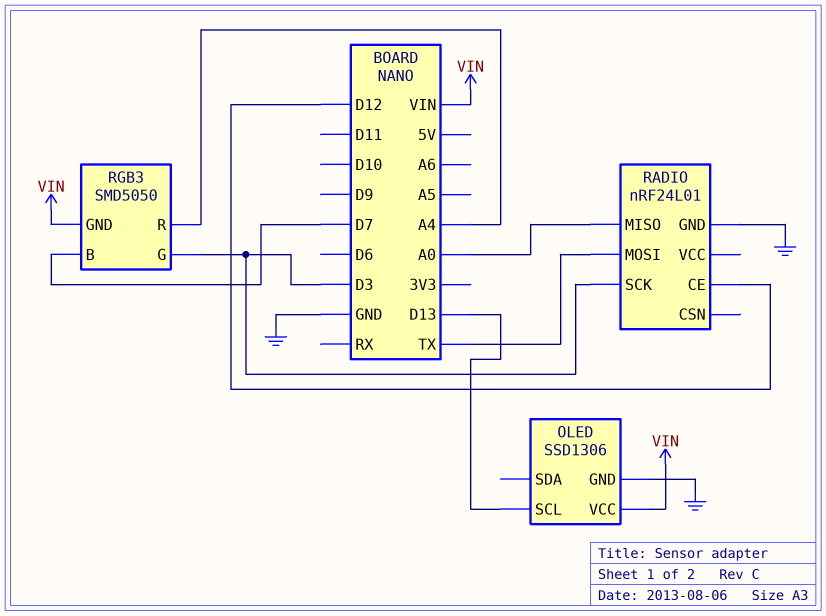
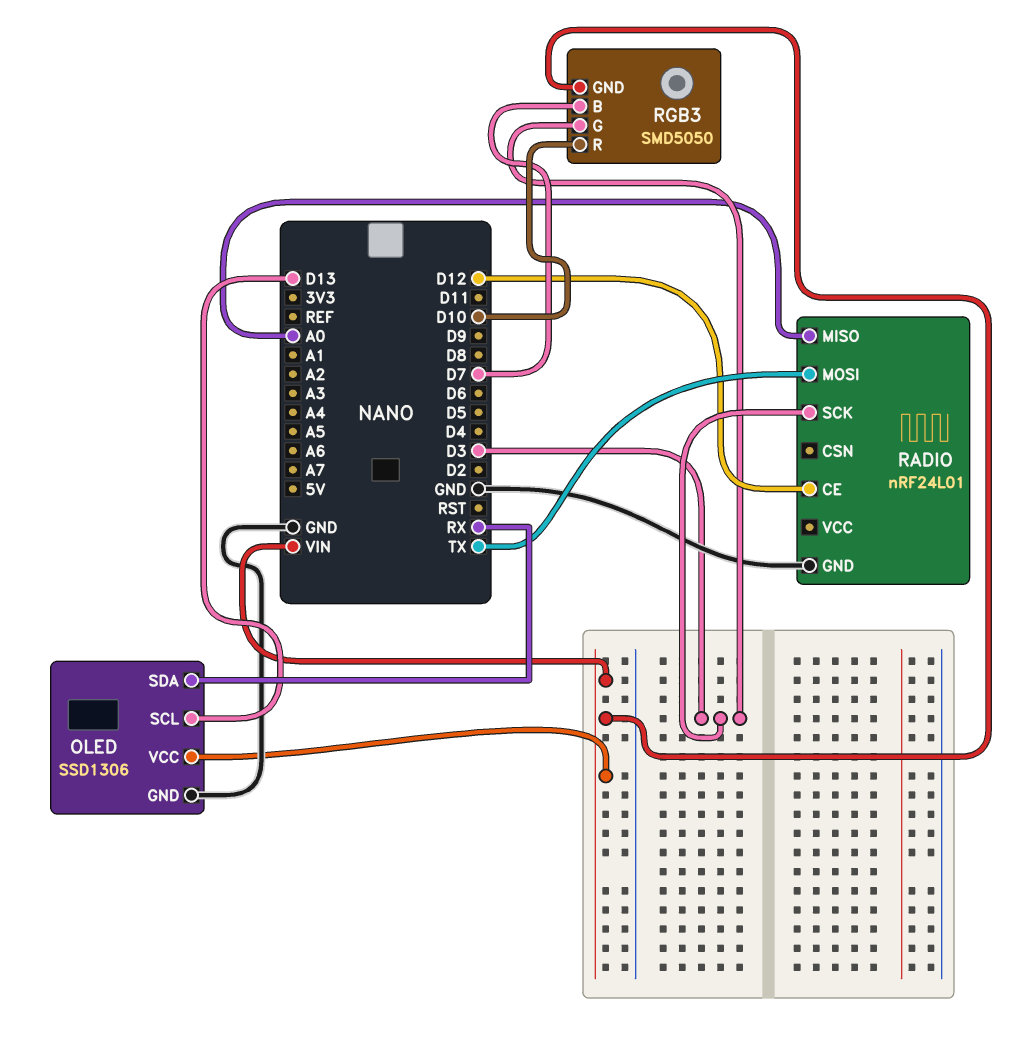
OLED pin SDA: none -> RX
RGB3 pin R: A4 -> D10

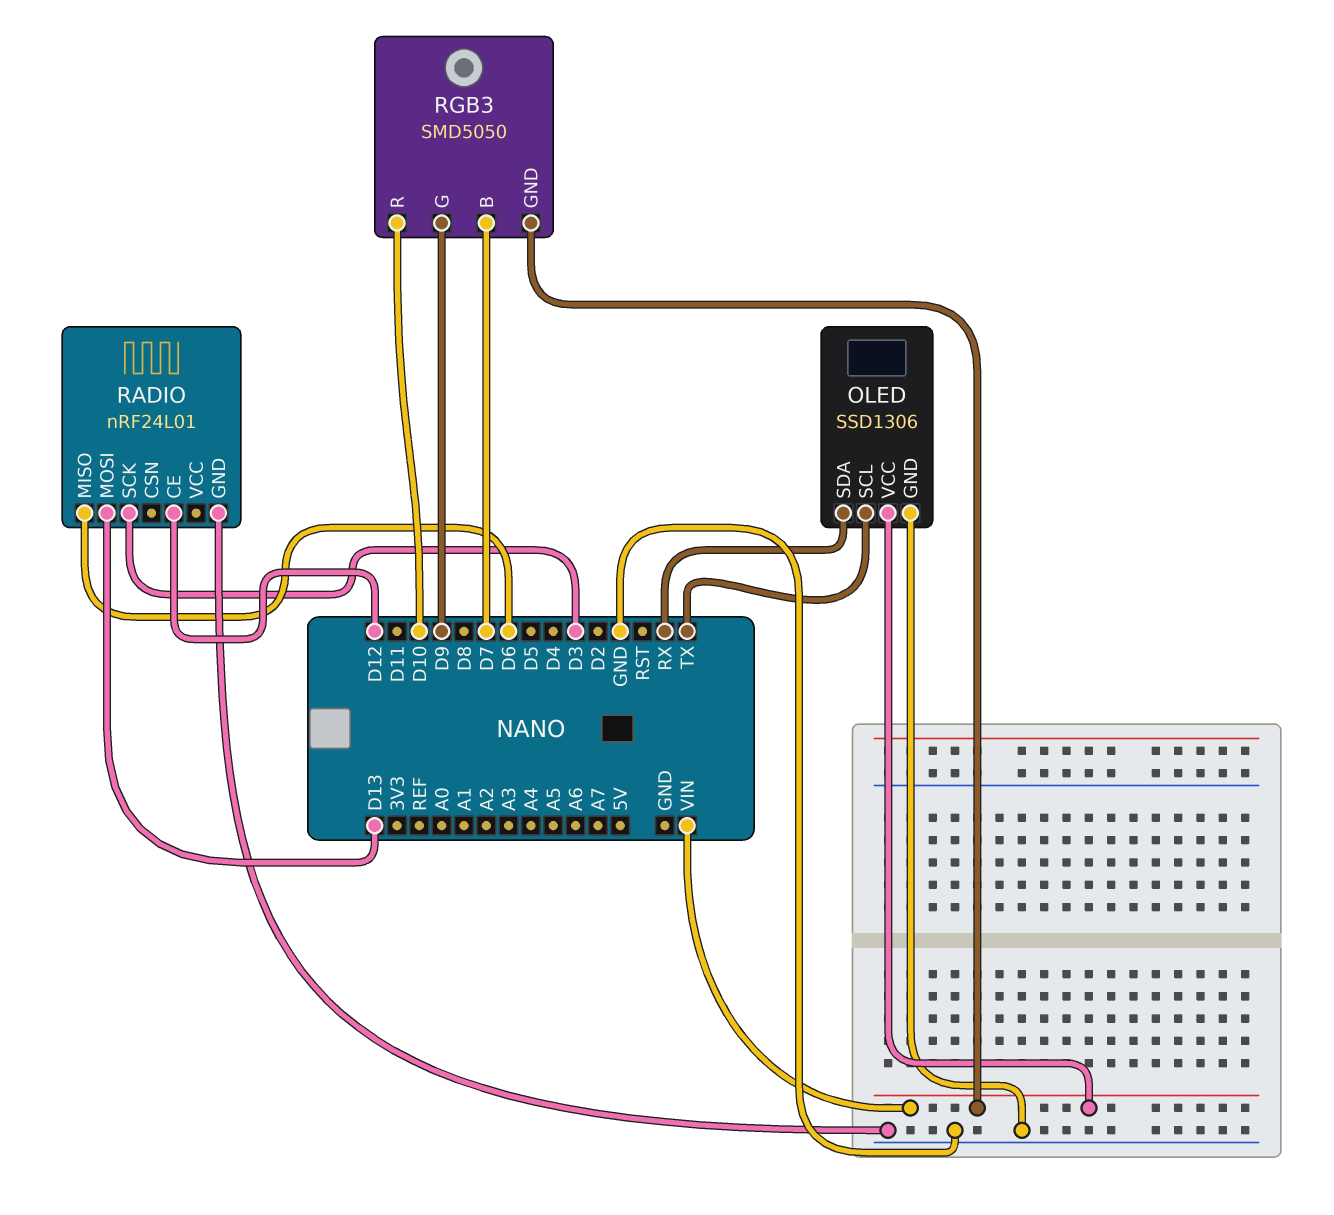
OLED pin SCL: D13 -> TX
RADIO pin MISO: A0 -> D6
RADIO pin MOSI: TX -> D13
RGB3 pin G: D3 -> D9

